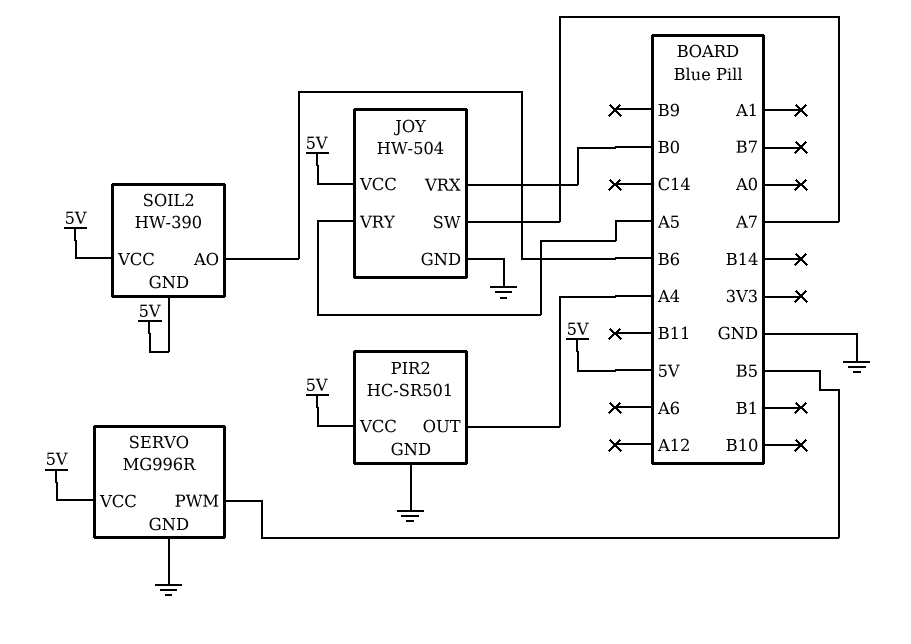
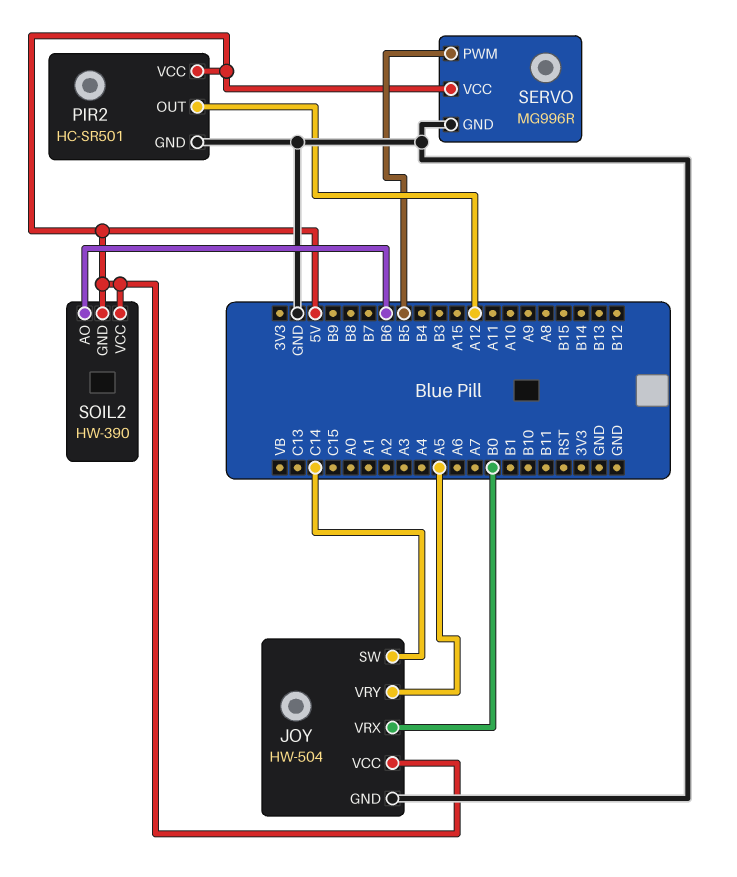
JOY pin SW: A7 -> C14
PIR2 pin OUT: A4 -> A12

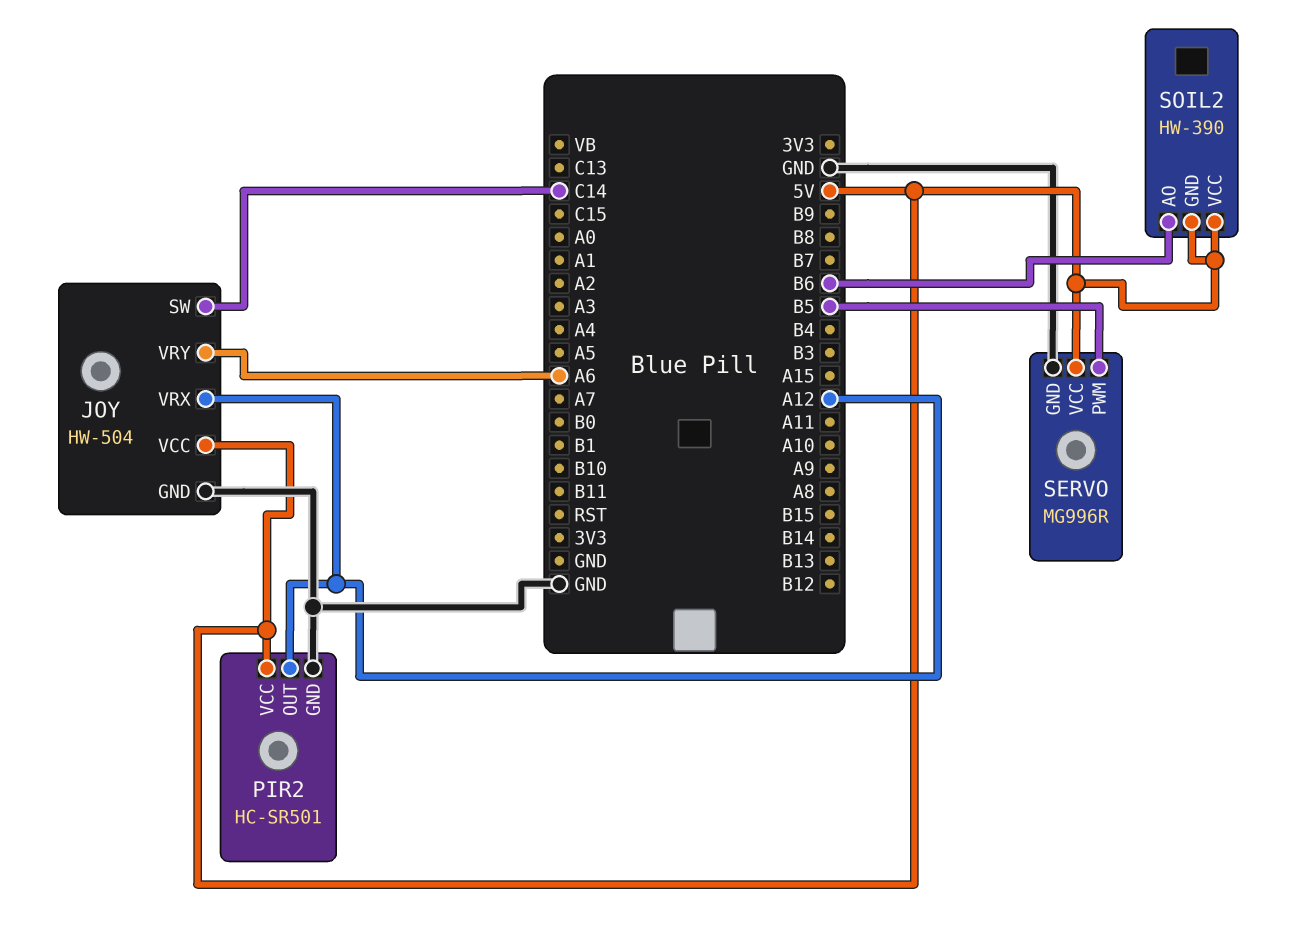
JOY pin VRX: B0 -> A12
JOY pin VRY: A5 -> A6

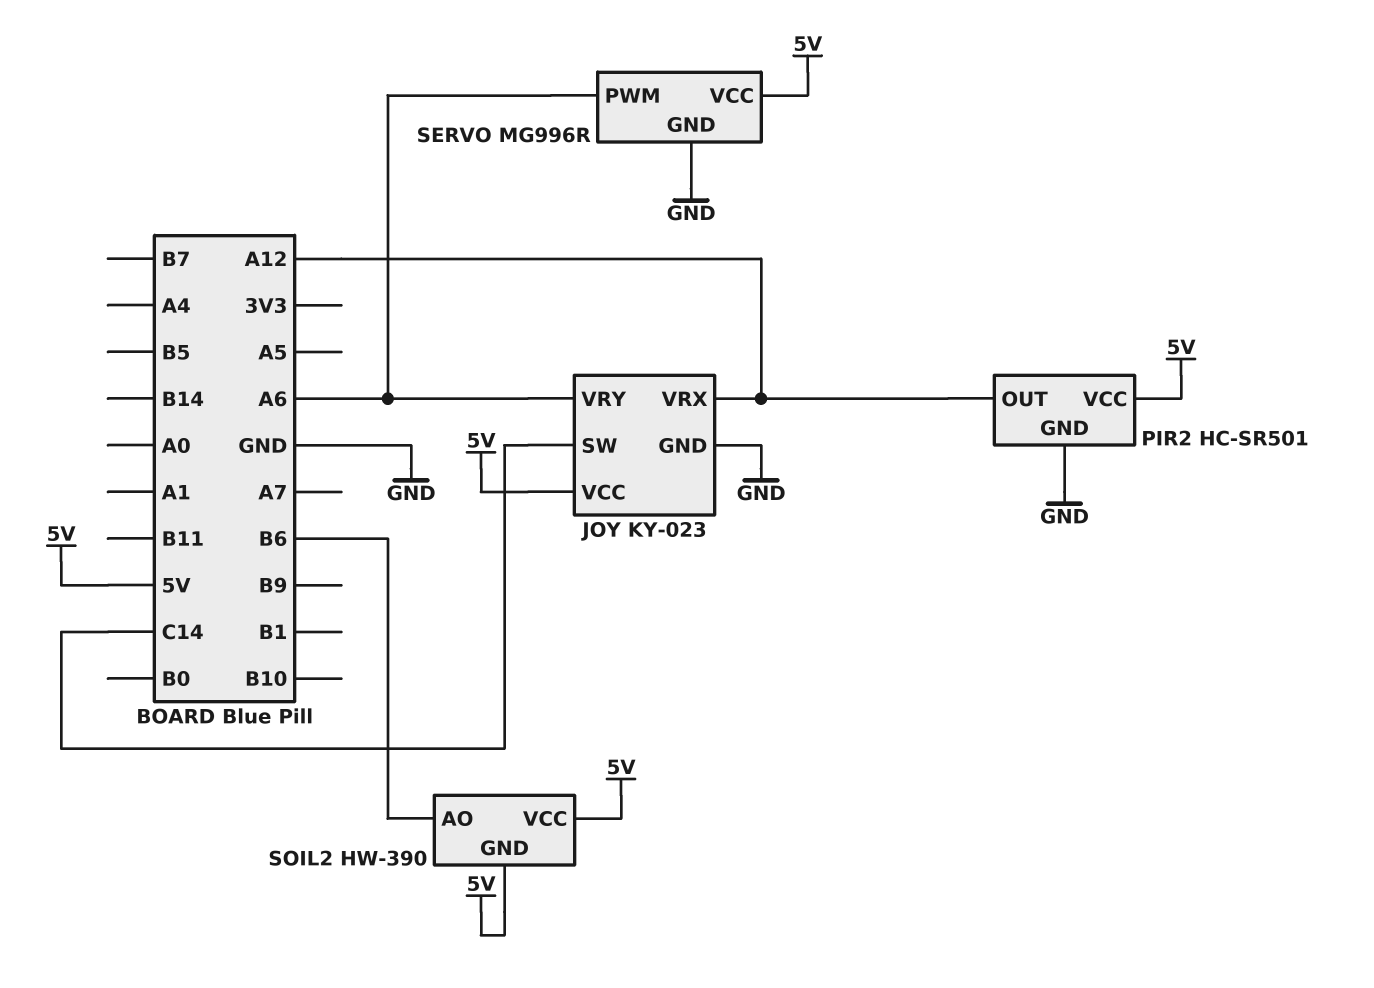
JOY: HW-504 -> KY-023
SERVO pin PWM: B5 -> A6

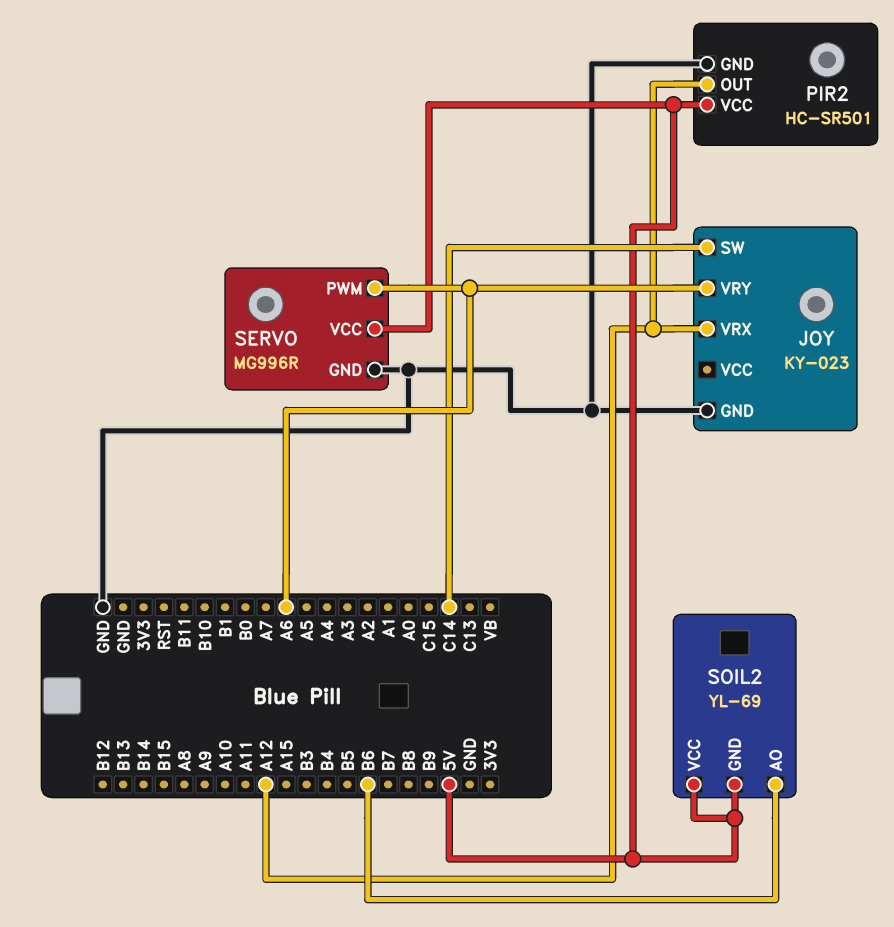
JOY pin VCC: 5V -> none
SOIL2: HW-390 -> YL-69

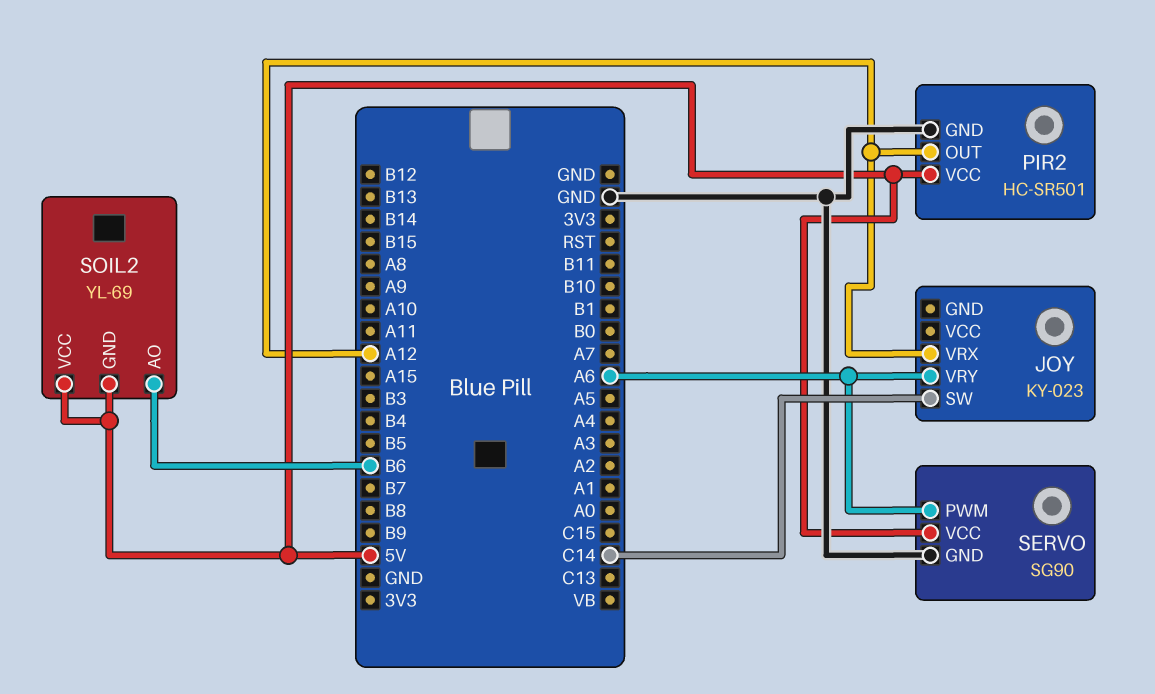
JOY pin GND: GND -> none
SERVO: MG996R -> SG90

